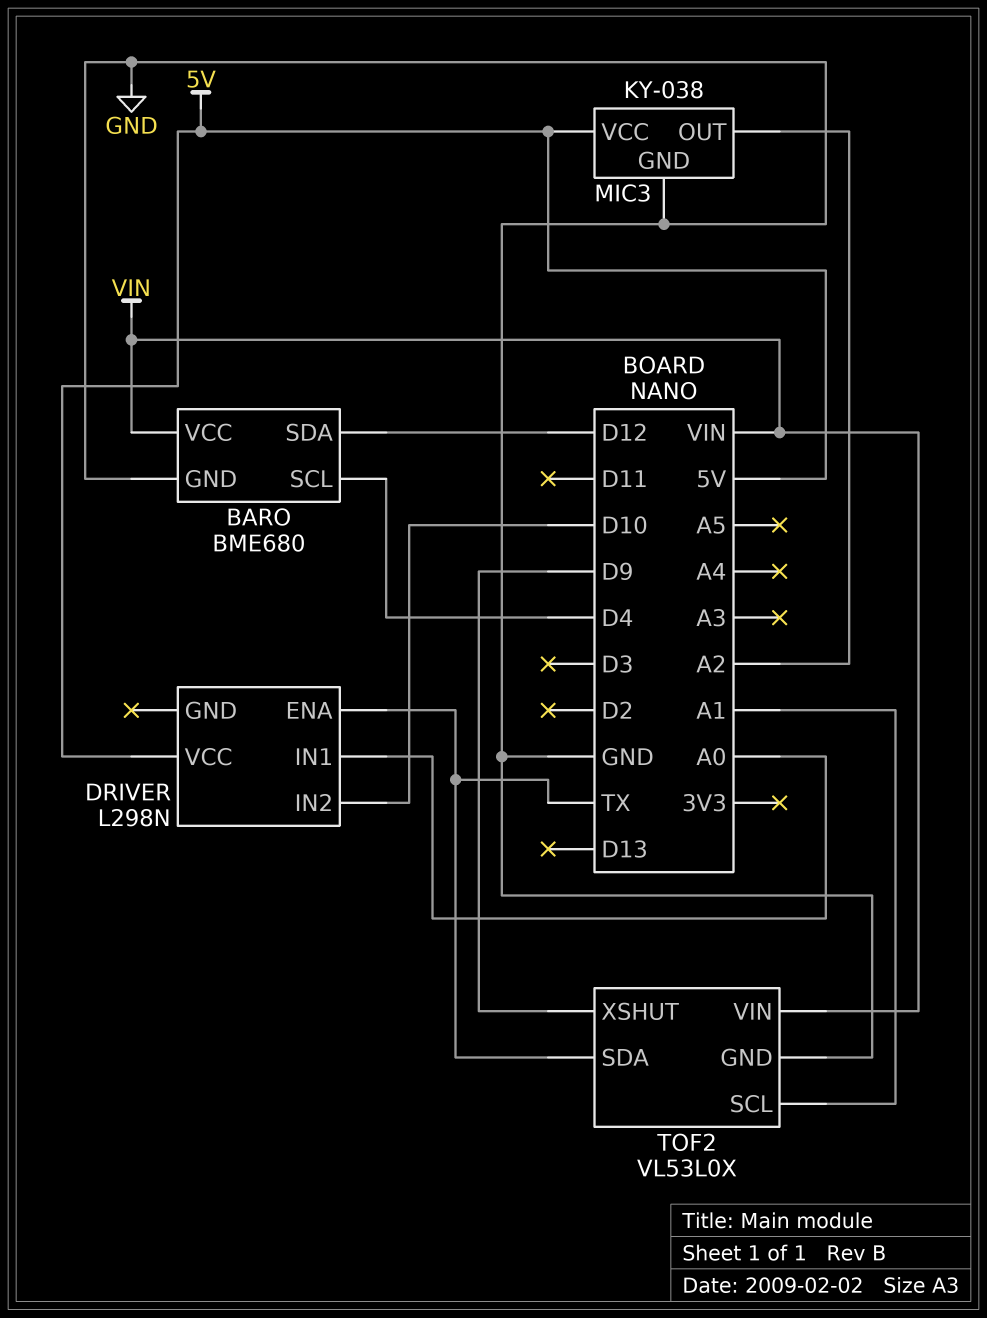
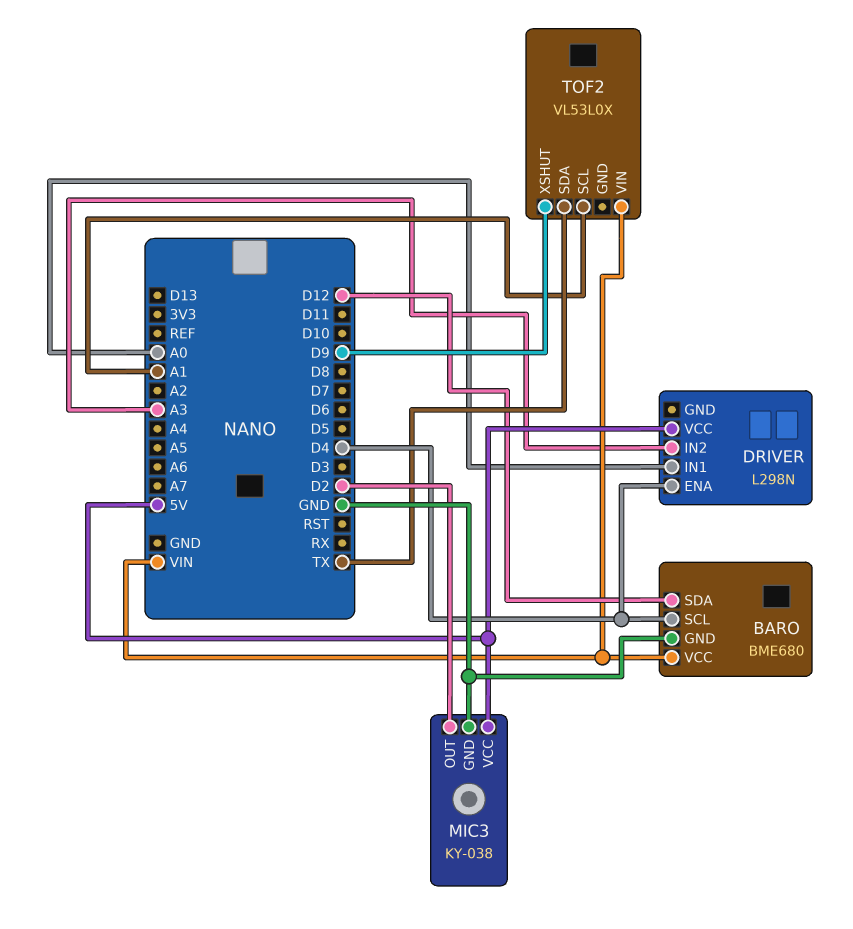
DRIVER pin ENA: TX -> D4
DRIVER pin IN2: D10 -> A3
MIC3 pin OUT: A2 -> D2
TOF2 pin GND: GND -> none

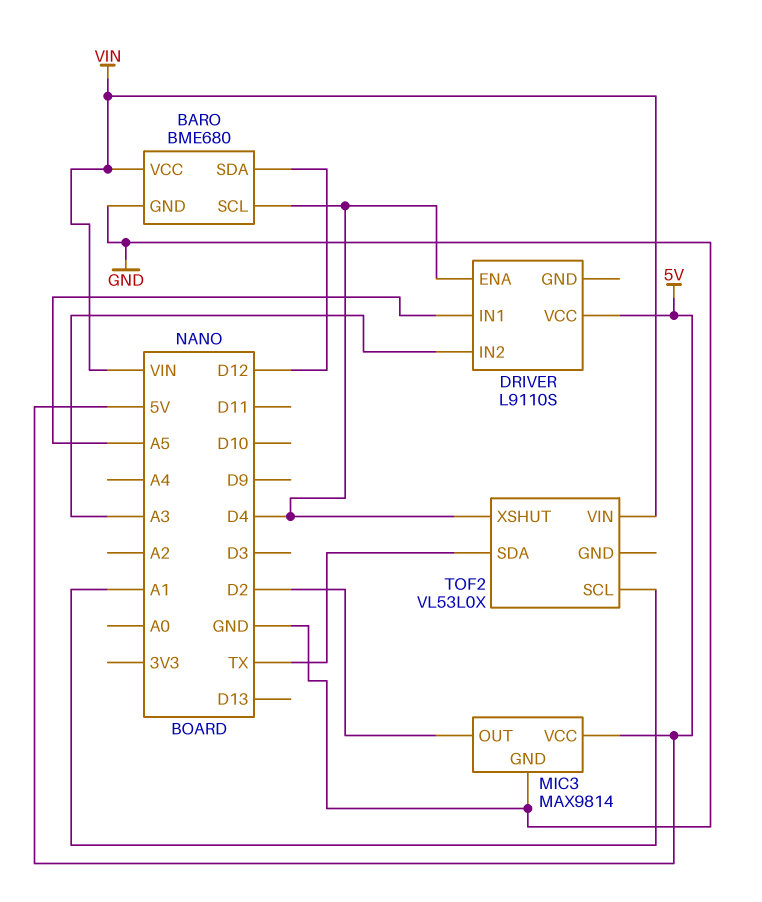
DRIVER: L298N -> L9110S
DRIVER pin IN1: A0 -> A5
MIC3: KY-038 -> MAX9814
TOF2 pin XSHUT: D9 -> D4

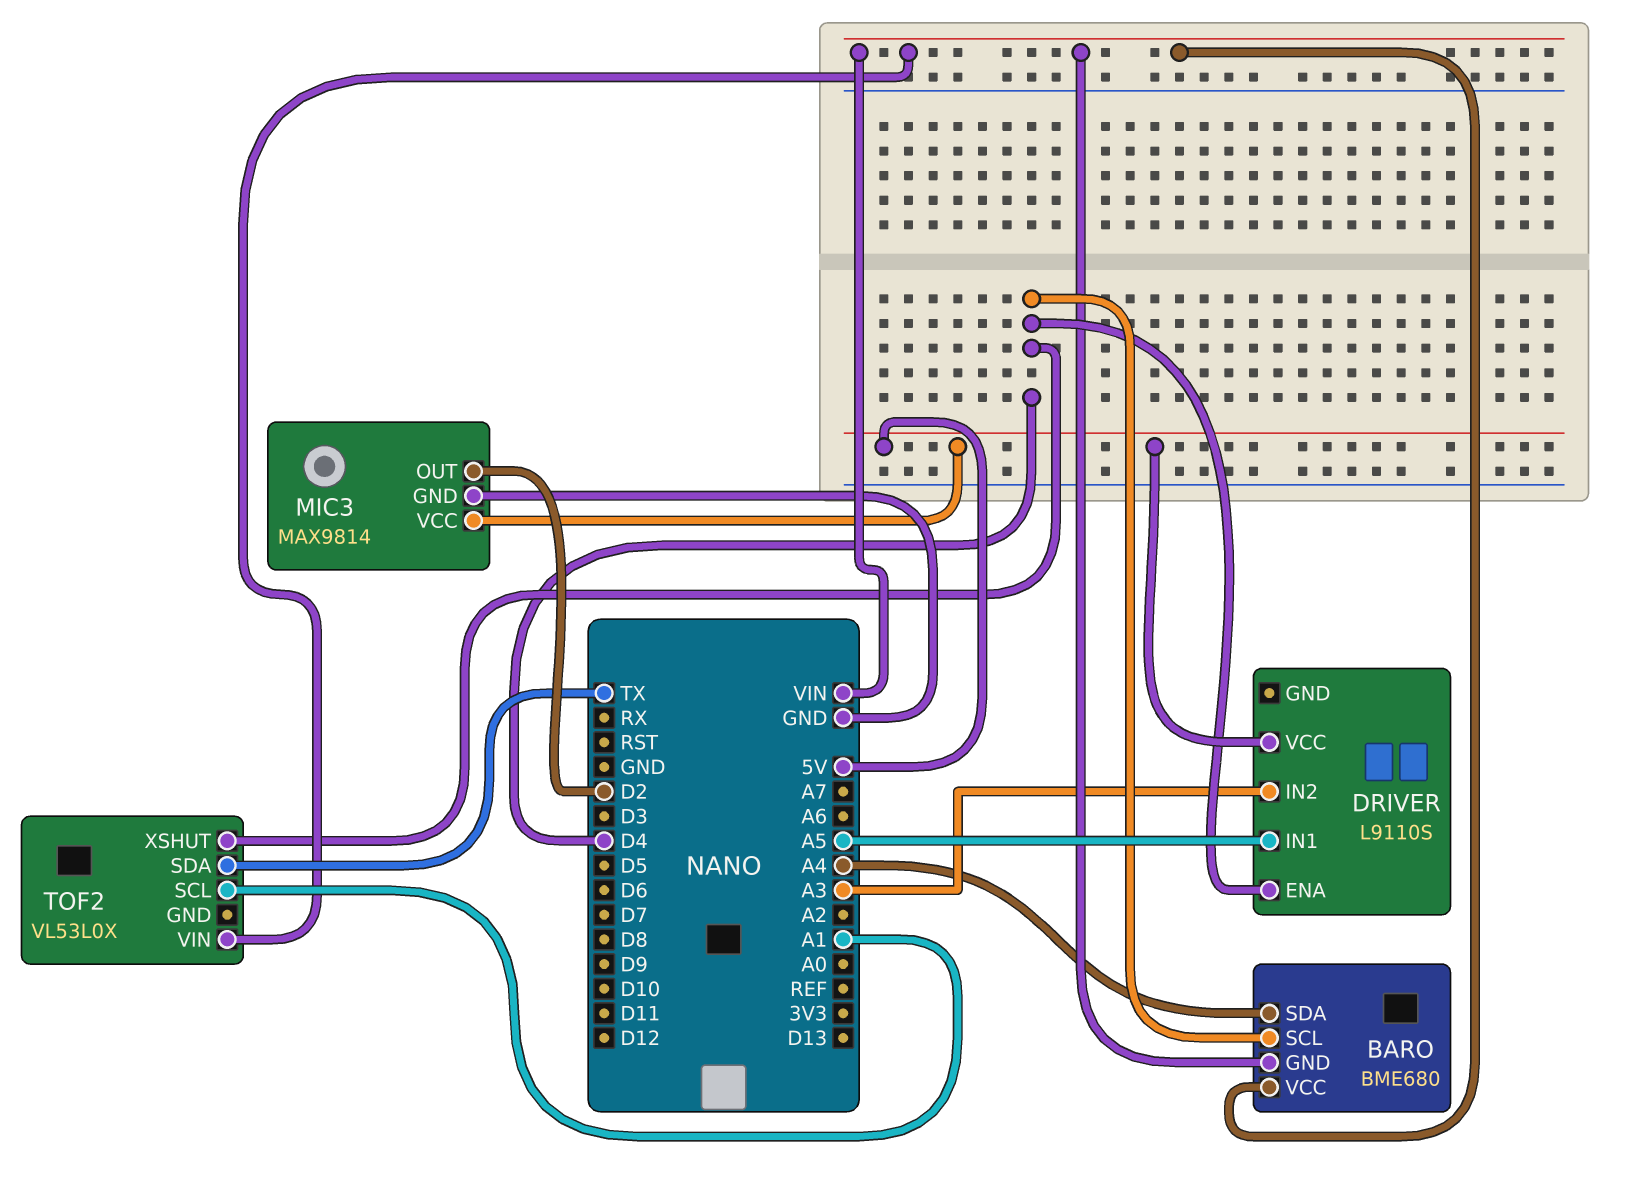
BARO pin GND: GND -> VIN
BARO pin SDA: D12 -> A4

